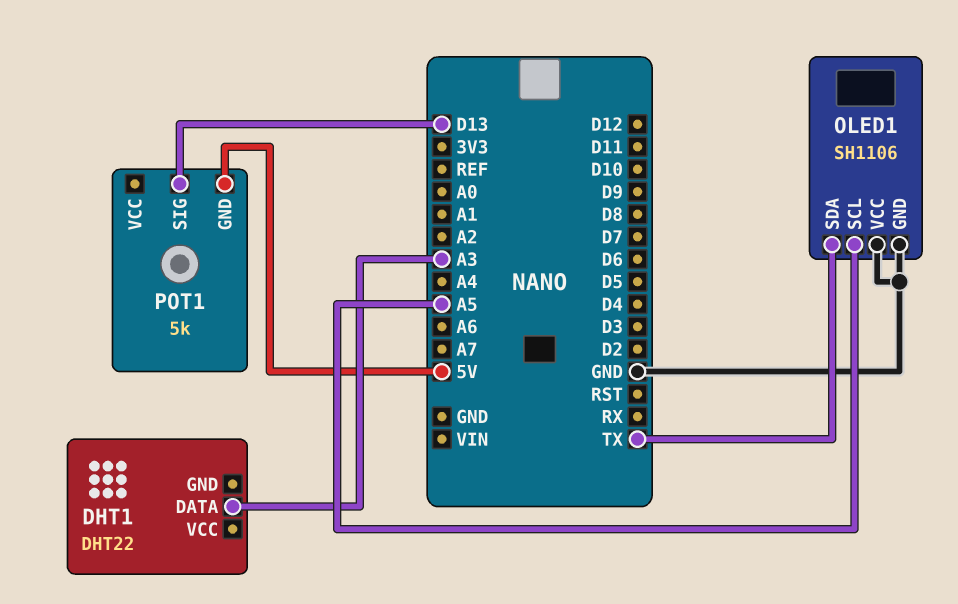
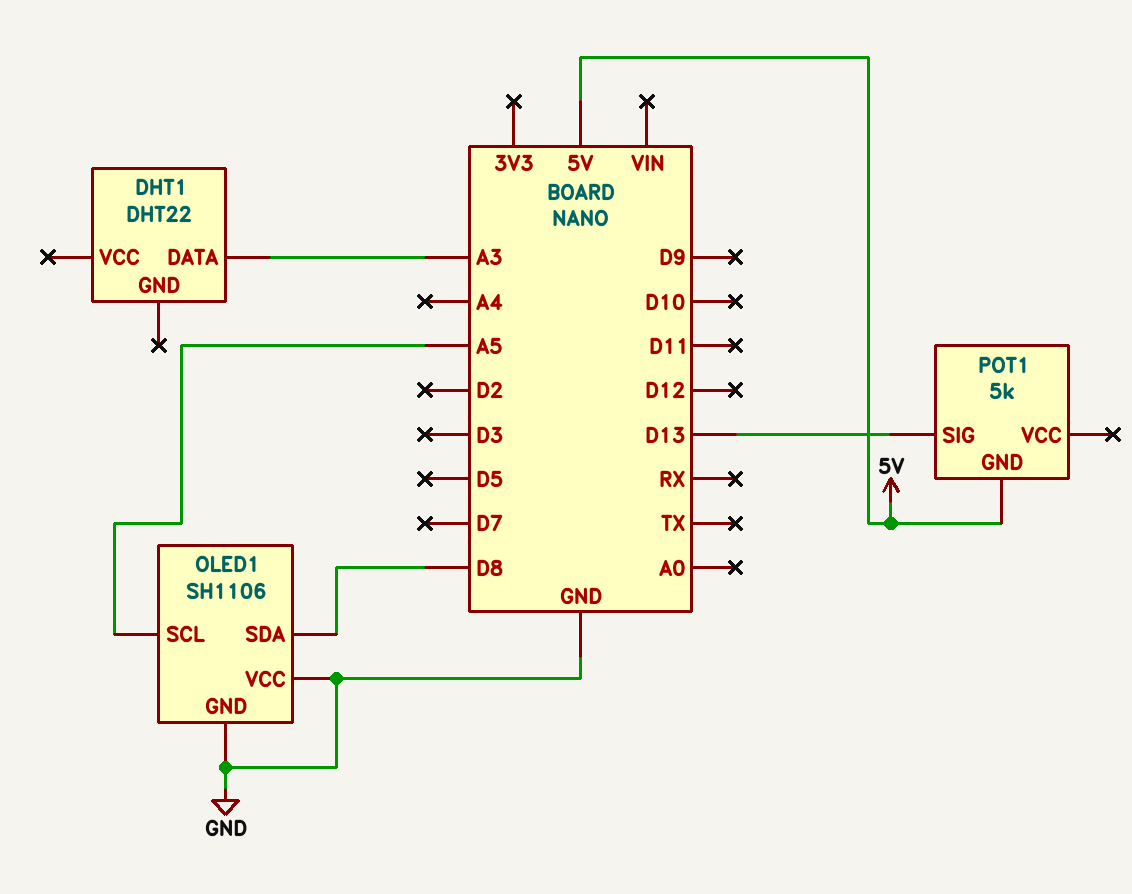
OLED1 pin SDA: TX -> D8

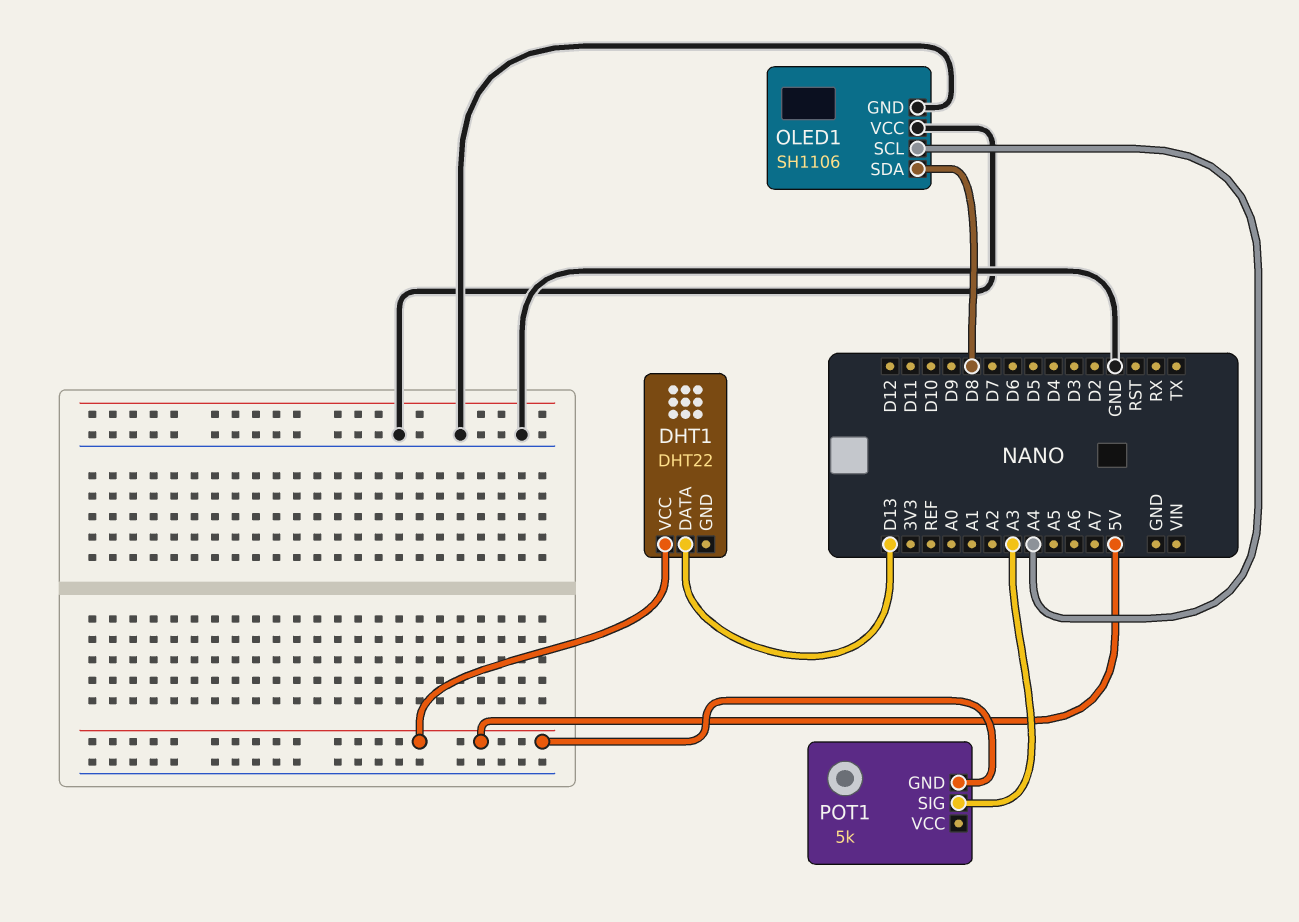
DHT1 pin DATA: A3 -> D13
DHT1 pin VCC: none -> 5V
OLED1 pin SCL: A5 -> A4
POT1 pin SIG: D13 -> A3

